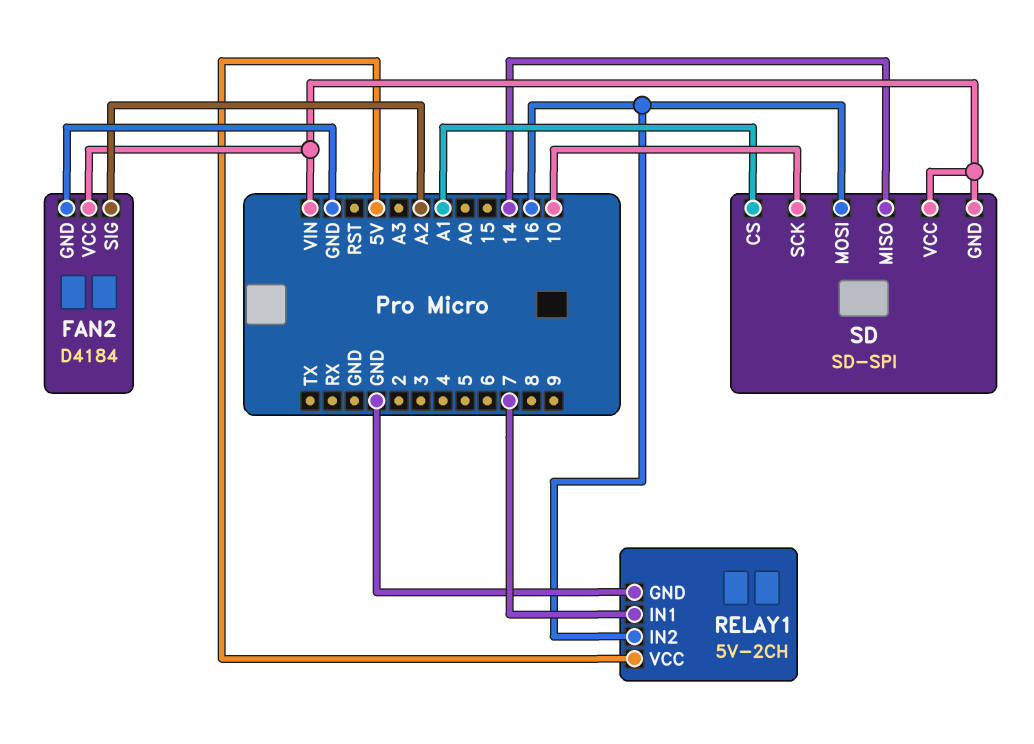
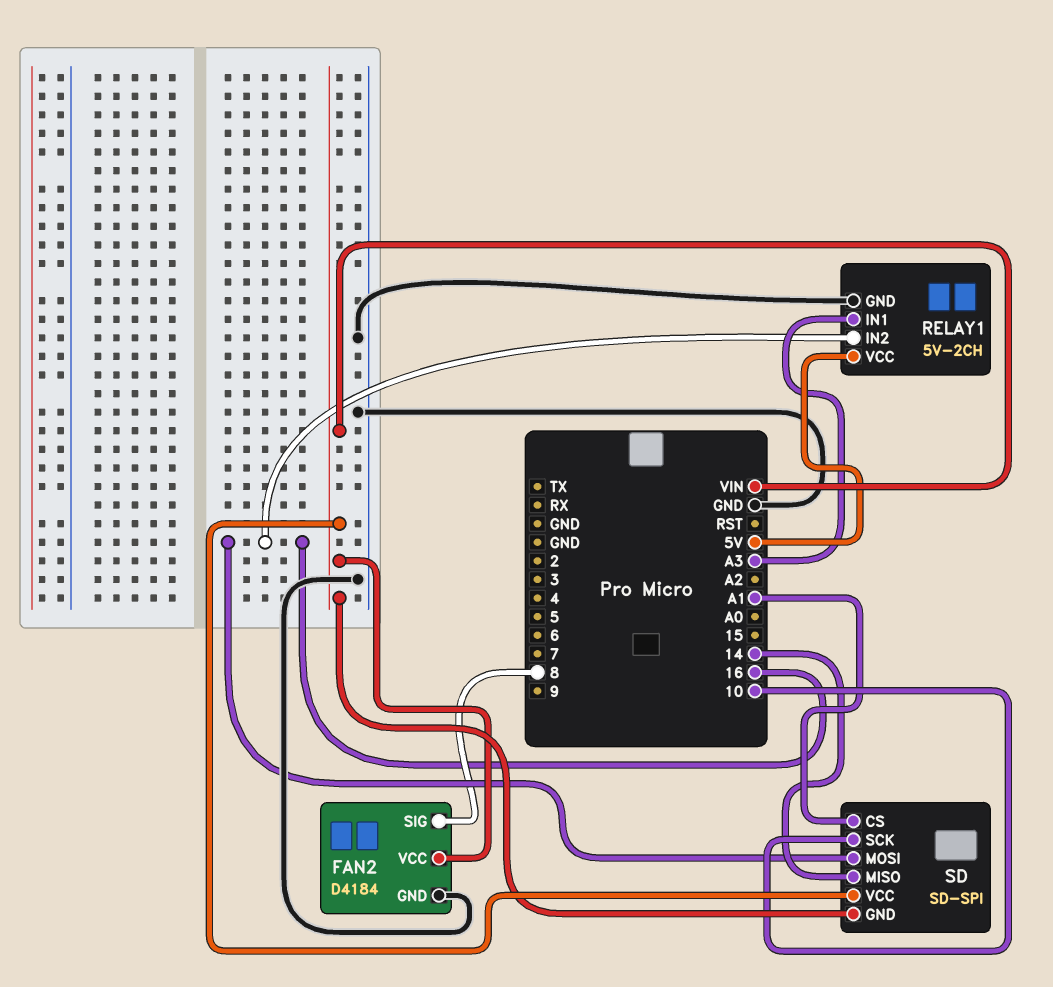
FAN2 pin SIG: A2 -> 8
RELAY1 pin IN1: 7 -> A3

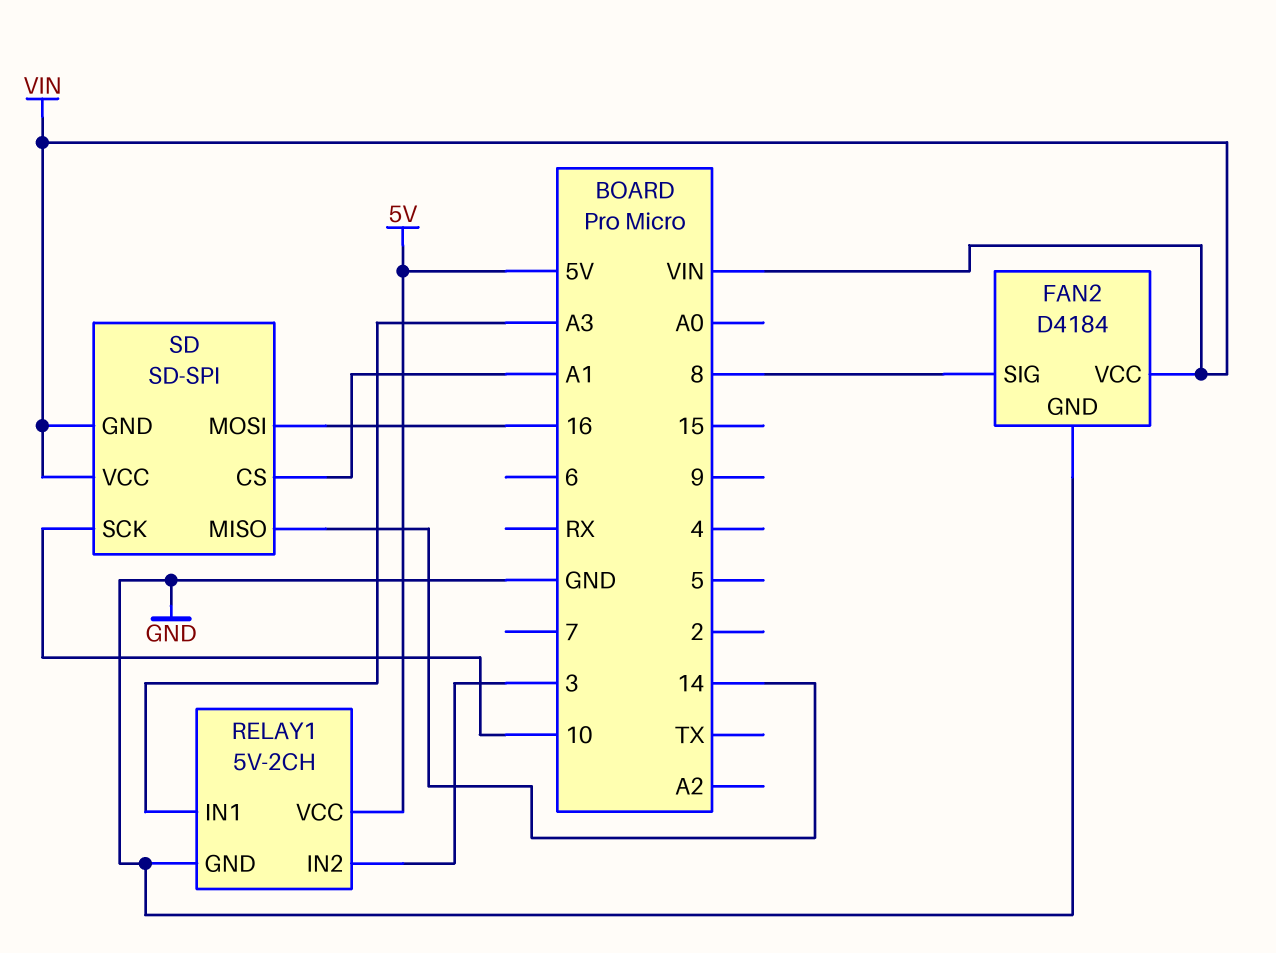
RELAY1 pin IN2: 16 -> 3

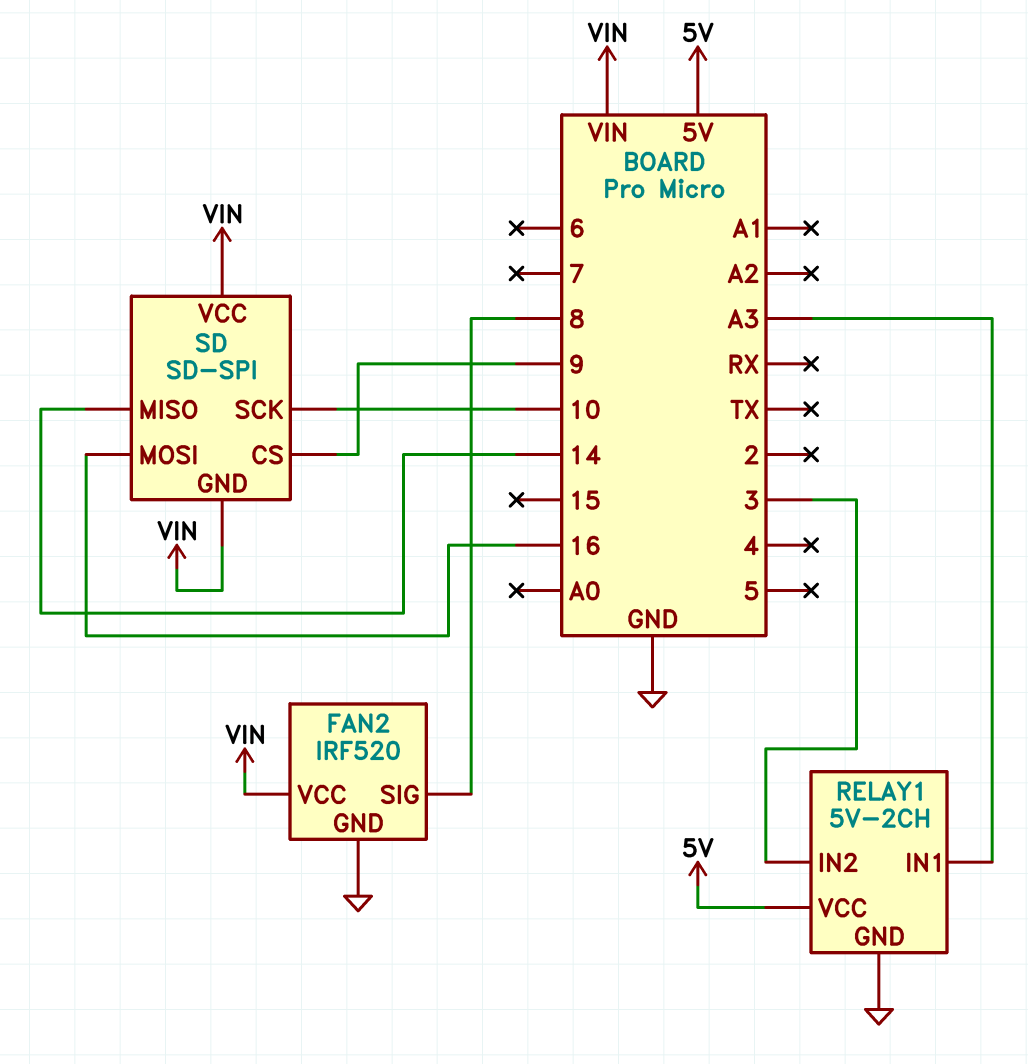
FAN2: D4184 -> IRF520
SD pin CS: A1 -> 9

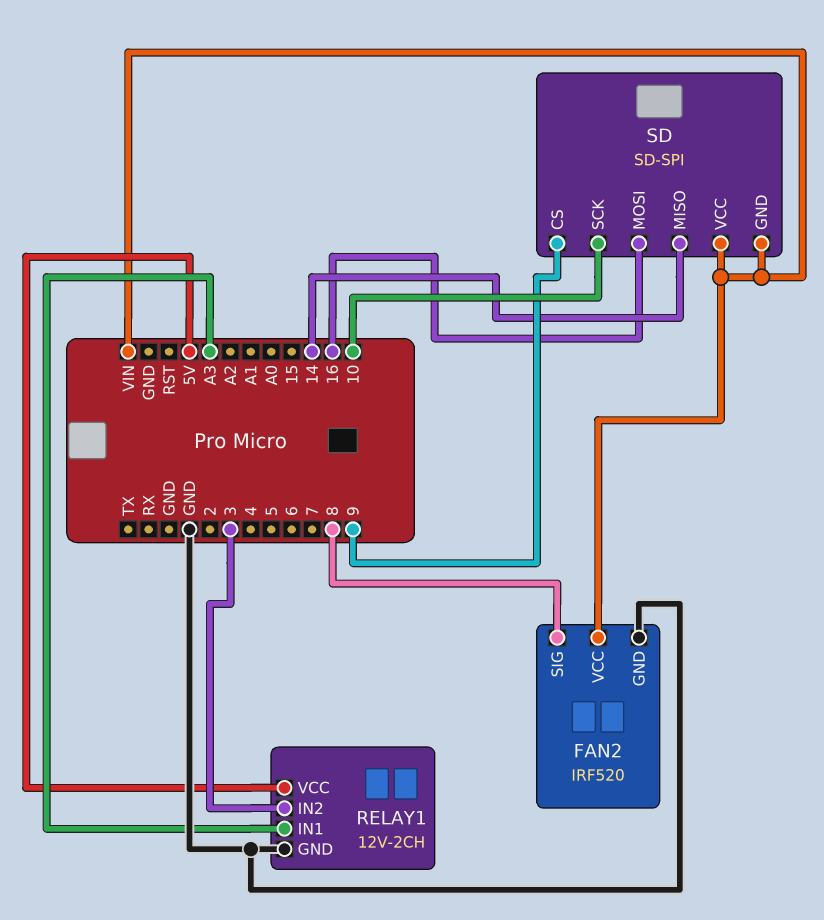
RELAY1: 5V-2CH -> 12V-2CH

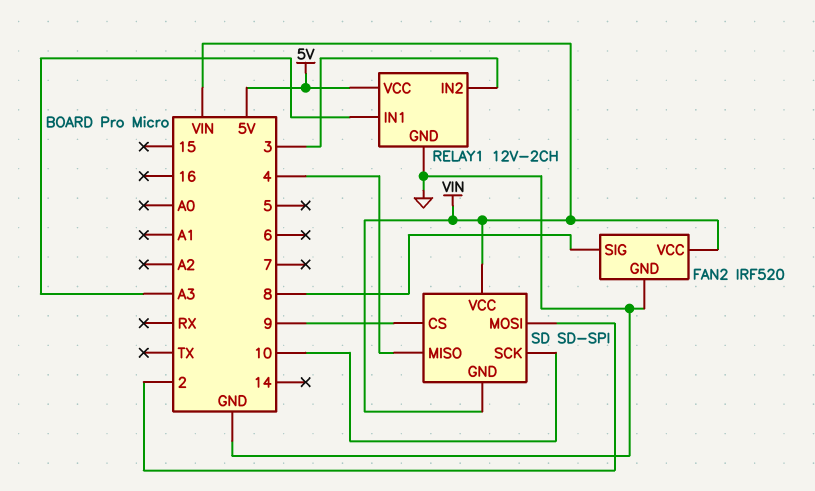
SD pin MISO: 14 -> 4
SD pin MOSI: 16 -> 2

